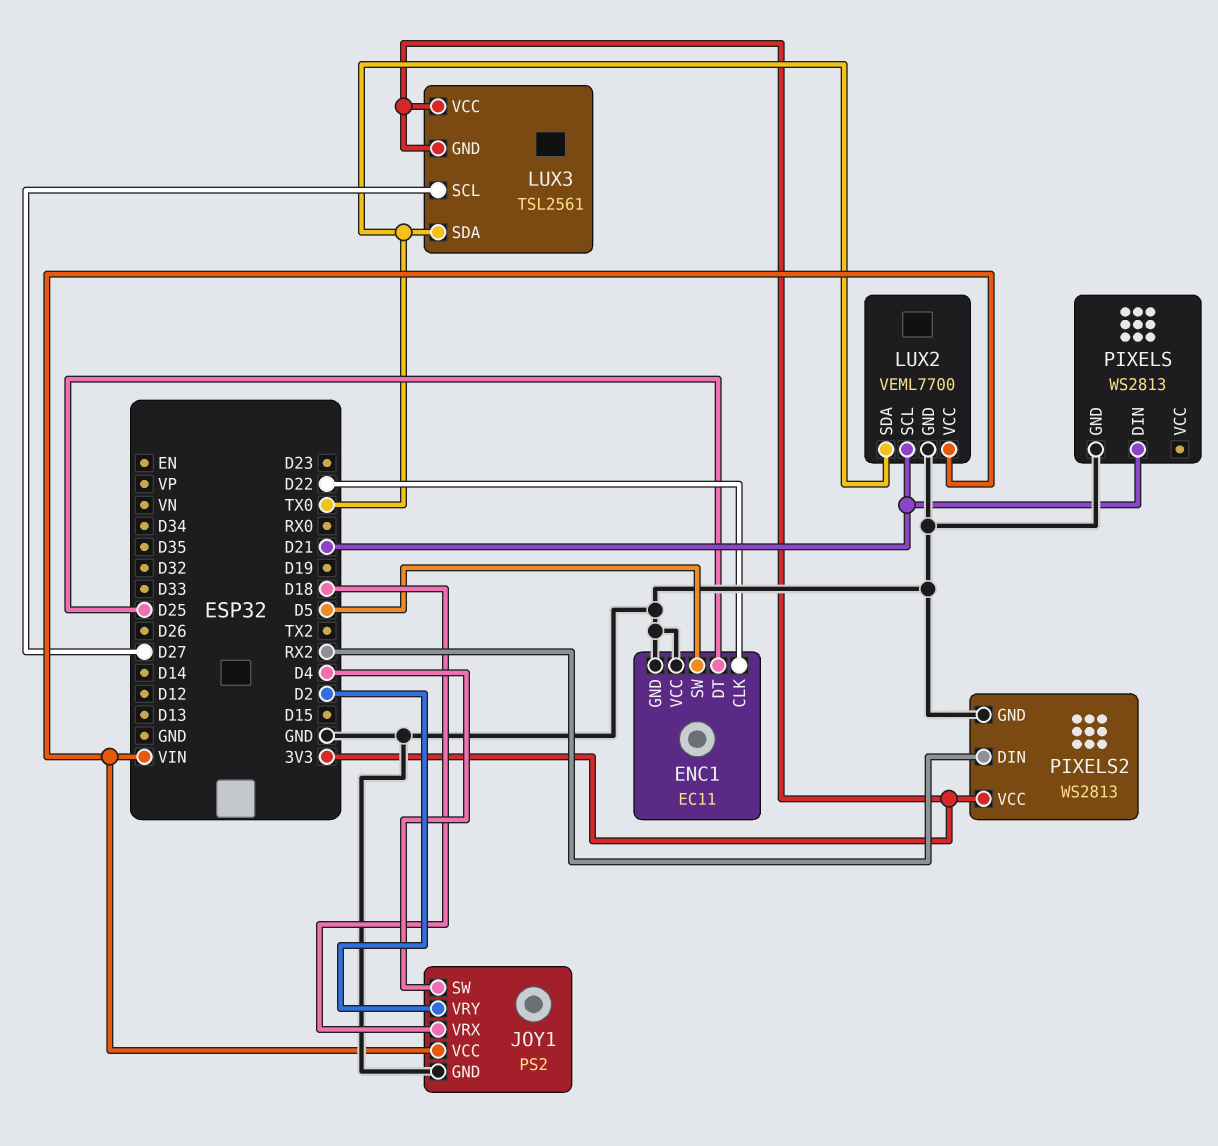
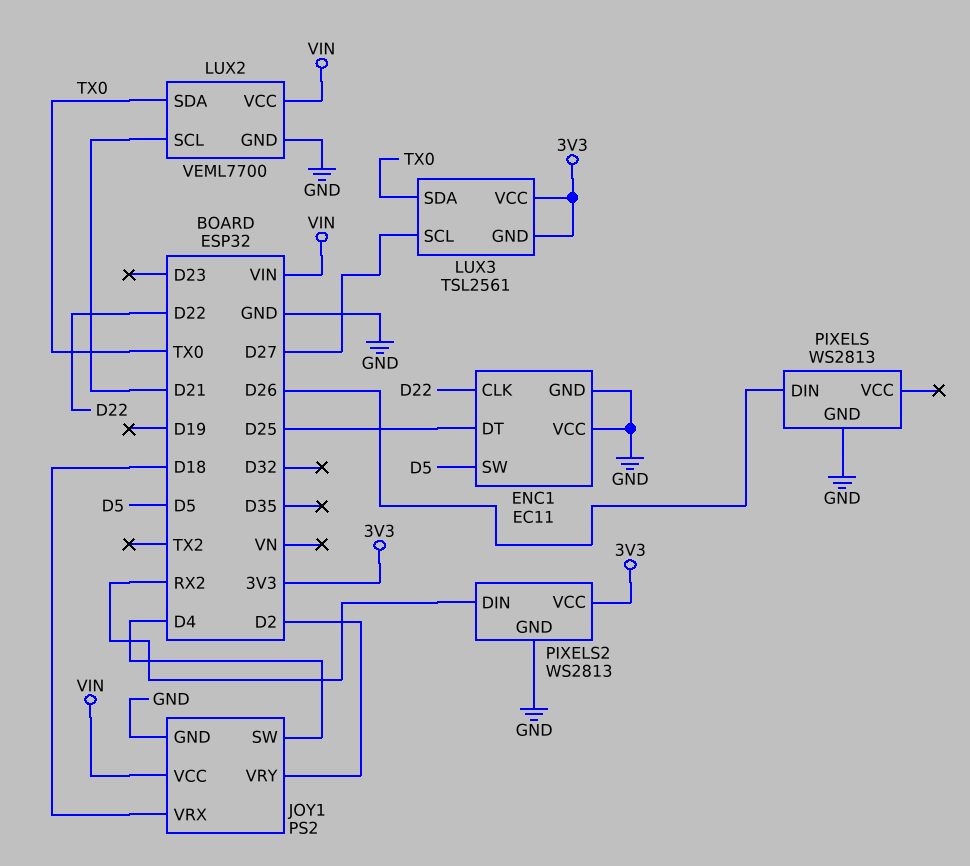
PIXELS pin DIN: D21 -> D26

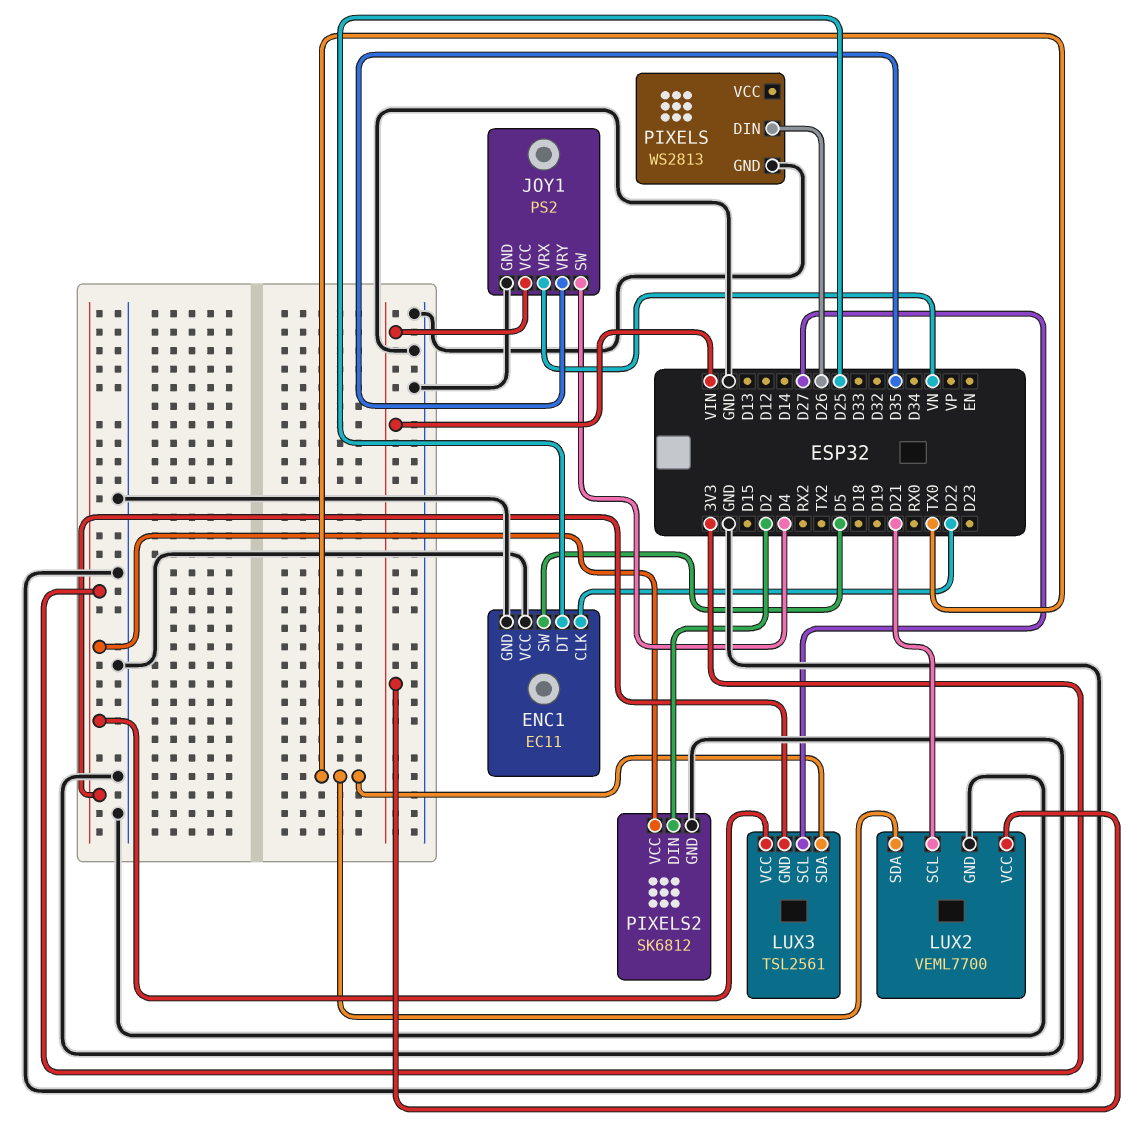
JOY1 pin VRX: D18 -> VN
JOY1 pin VRY: D2 -> D35
PIXELS2: WS2813 -> SK6812
PIXELS2 pin DIN: RX2 -> D2

